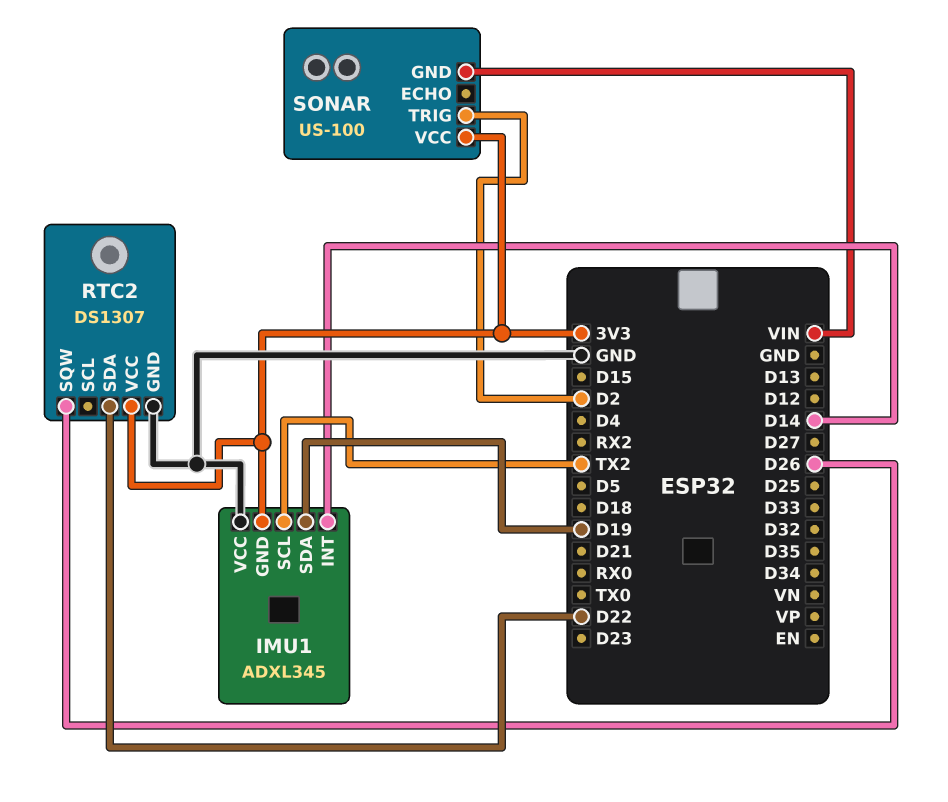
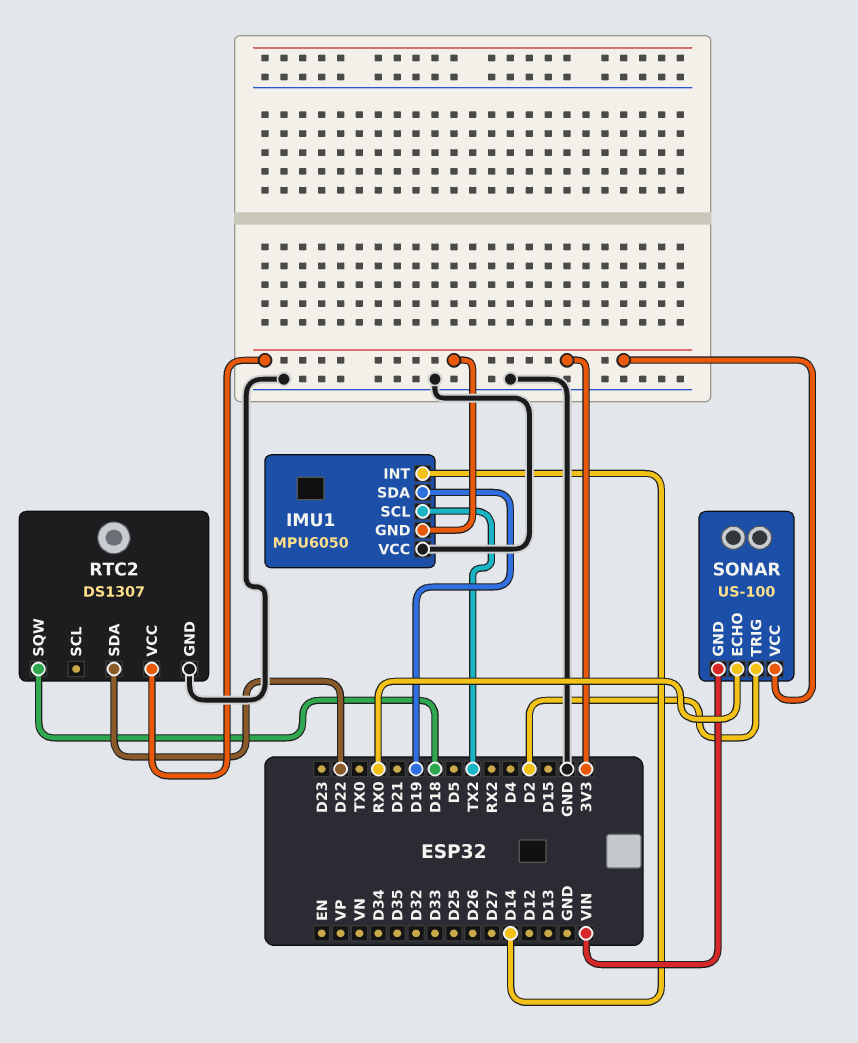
IMU1: ADXL345 -> MPU6050
RTC2 pin SQW: D26 -> D18
SONAR pin ECHO: none -> RX0

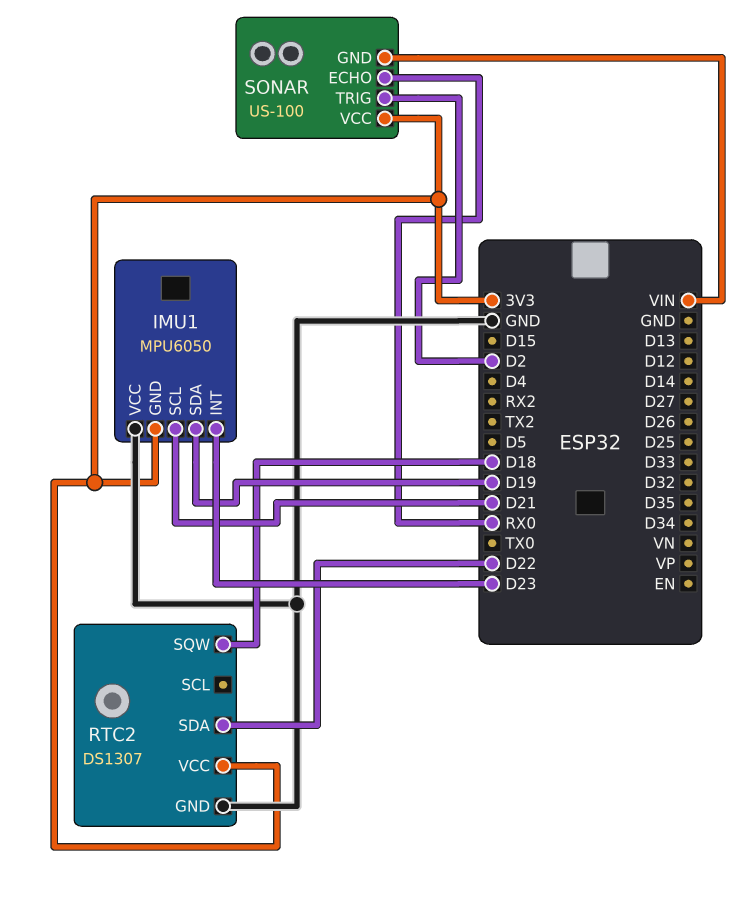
IMU1 pin INT: D14 -> D23
IMU1 pin SCL: TX2 -> D21

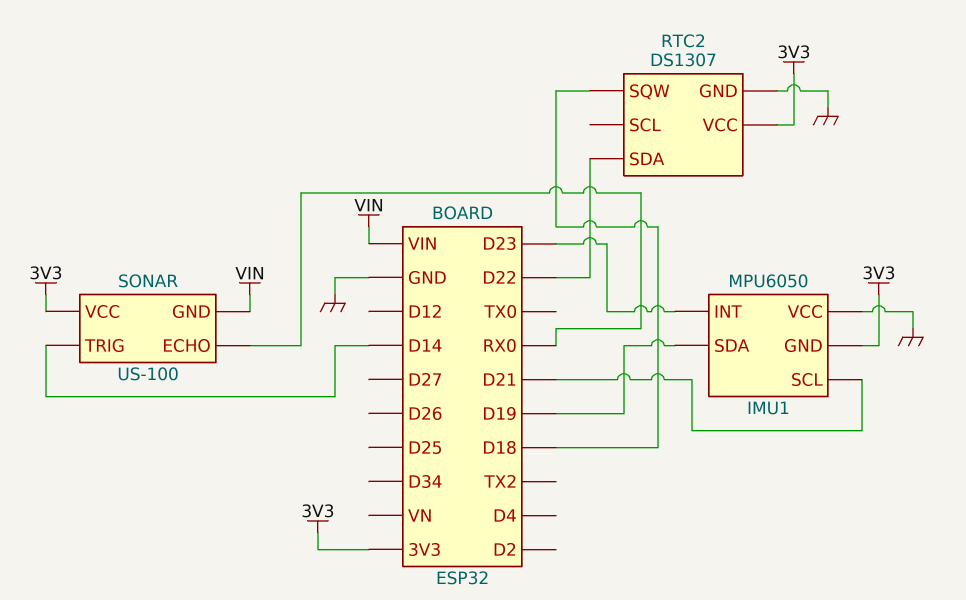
SONAR pin TRIG: D2 -> D14

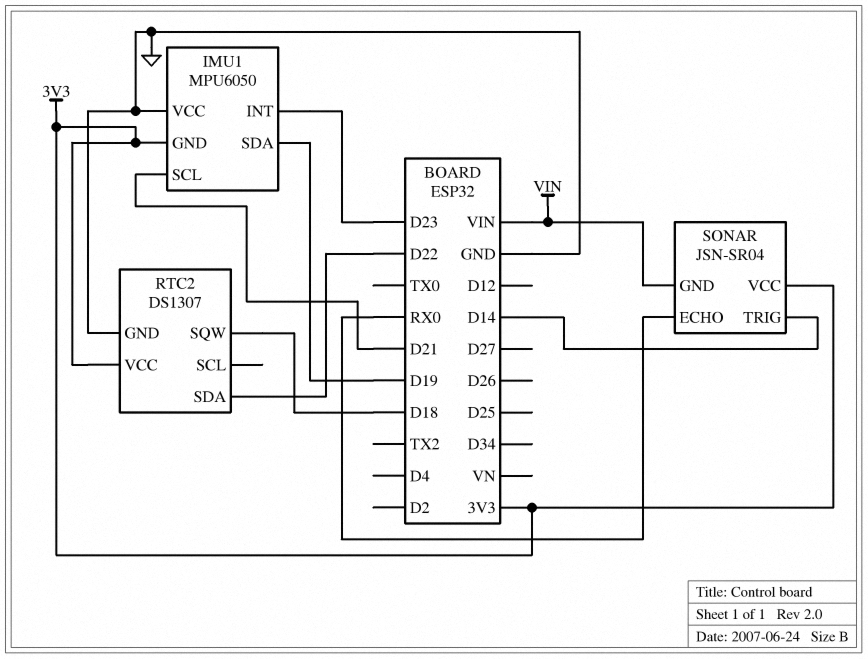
SONAR: US-100 -> JSN-SR04

